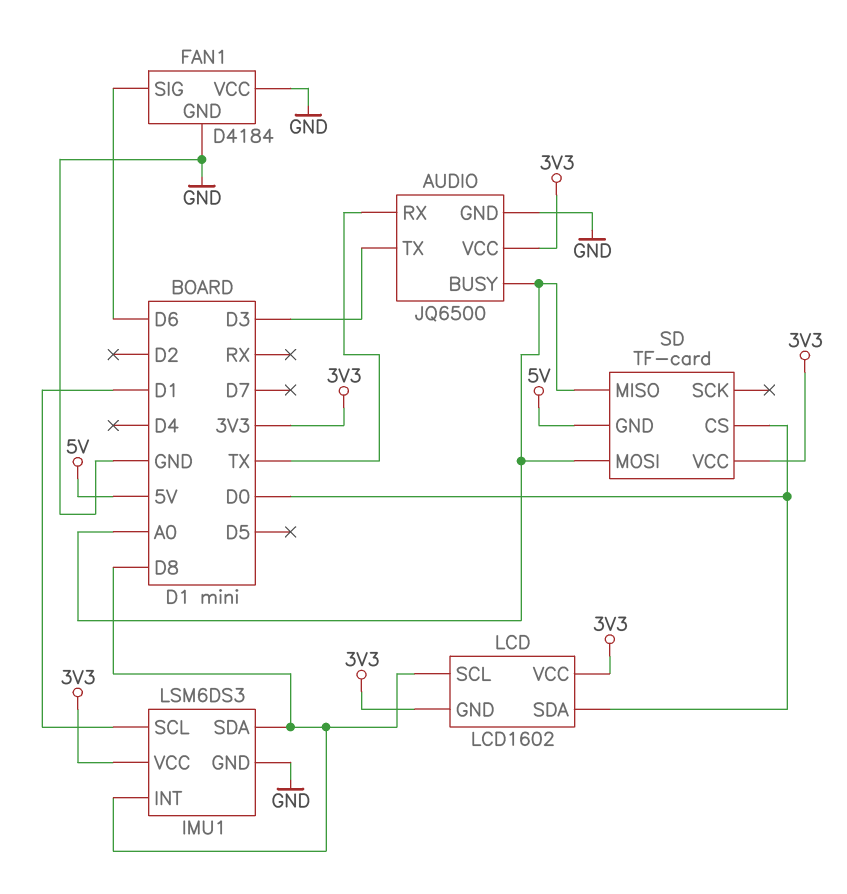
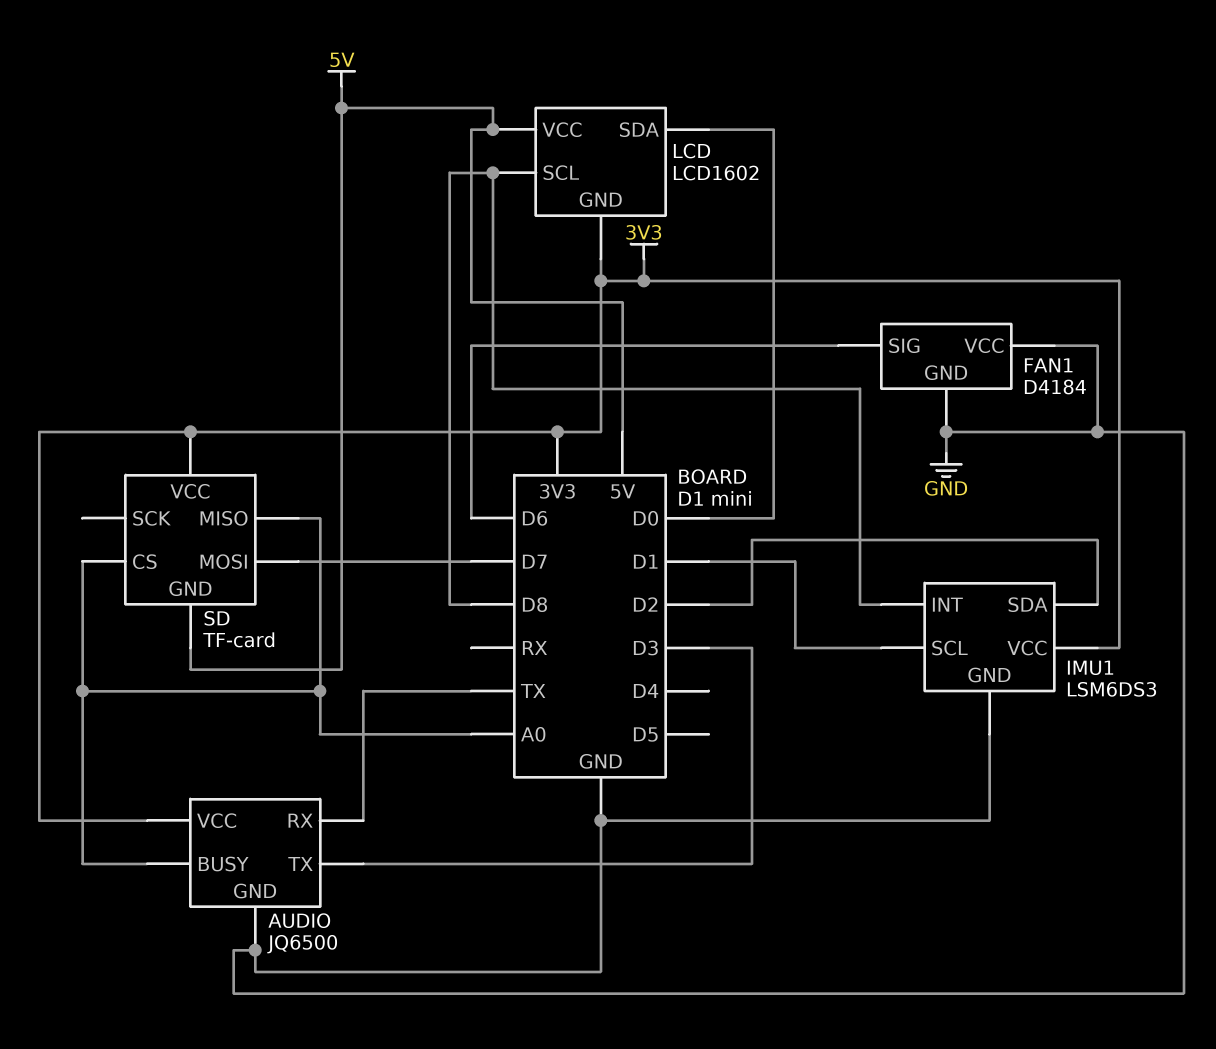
IMU1 pin SDA: D8 -> D2
LCD pin VCC: 3V3 -> 5V
SD pin CS: D0 -> A0
SD pin MOSI: A0 -> D7

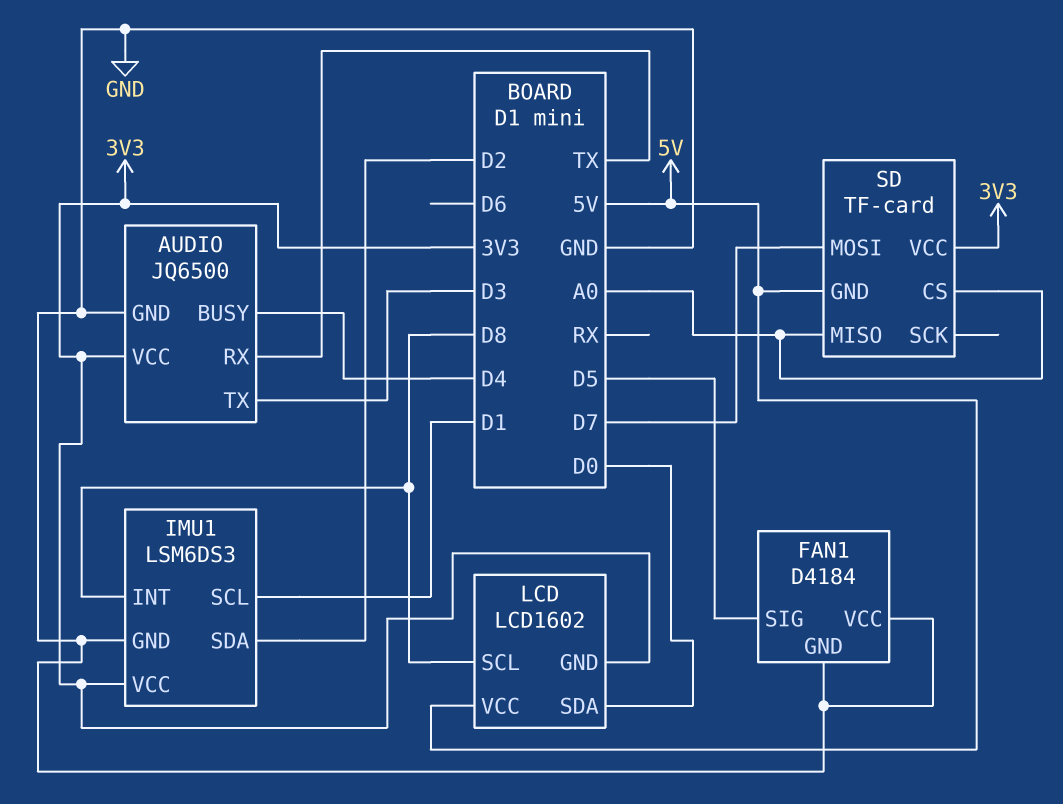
AUDIO pin BUSY: A0 -> D4
FAN1 pin SIG: D6 -> D5

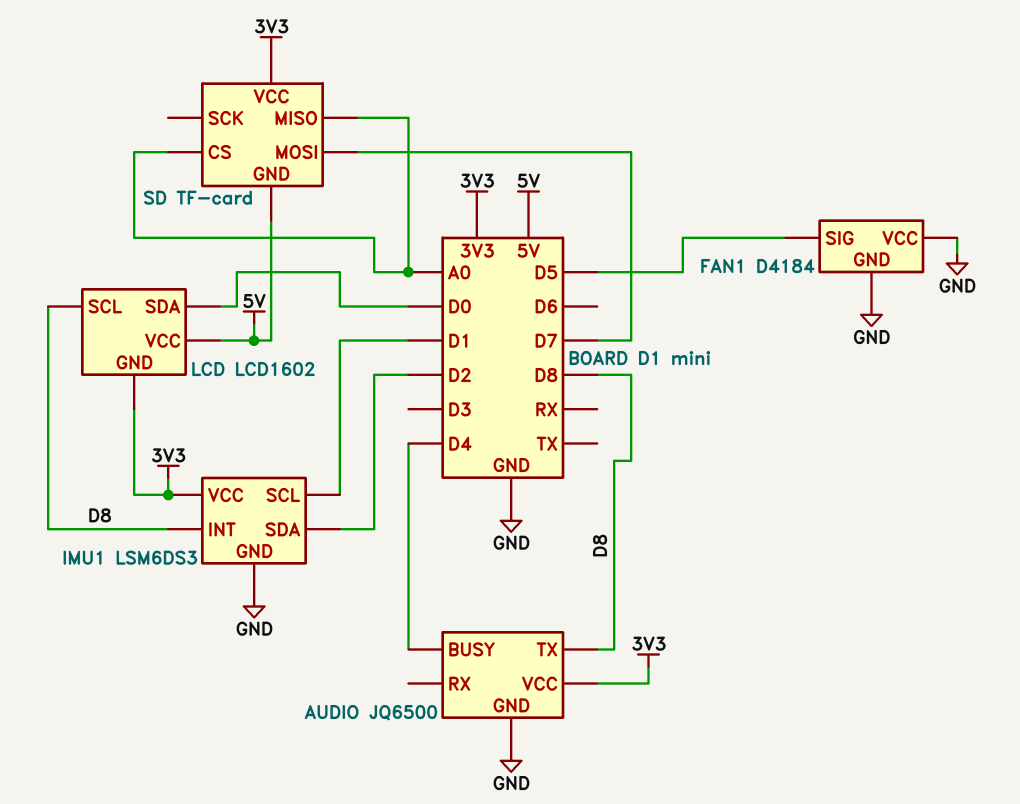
AUDIO pin RX: TX -> none
AUDIO pin TX: D3 -> D8

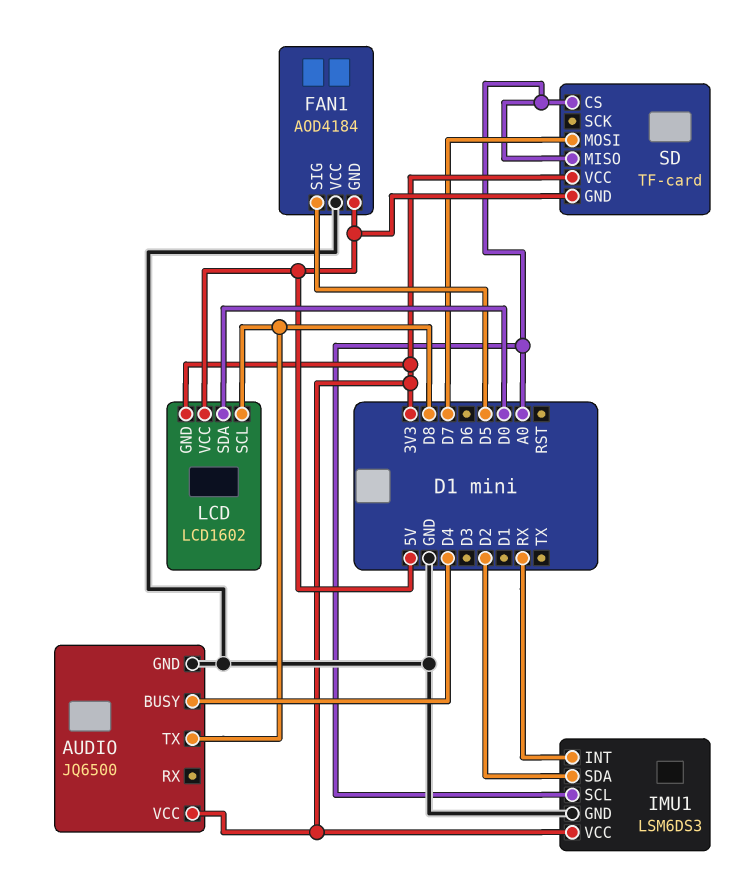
FAN1: D4184 -> AOD4184
FAN1 pin GND: GND -> 5V
IMU1 pin INT: D8 -> RX
IMU1 pin SCL: D1 -> A0

